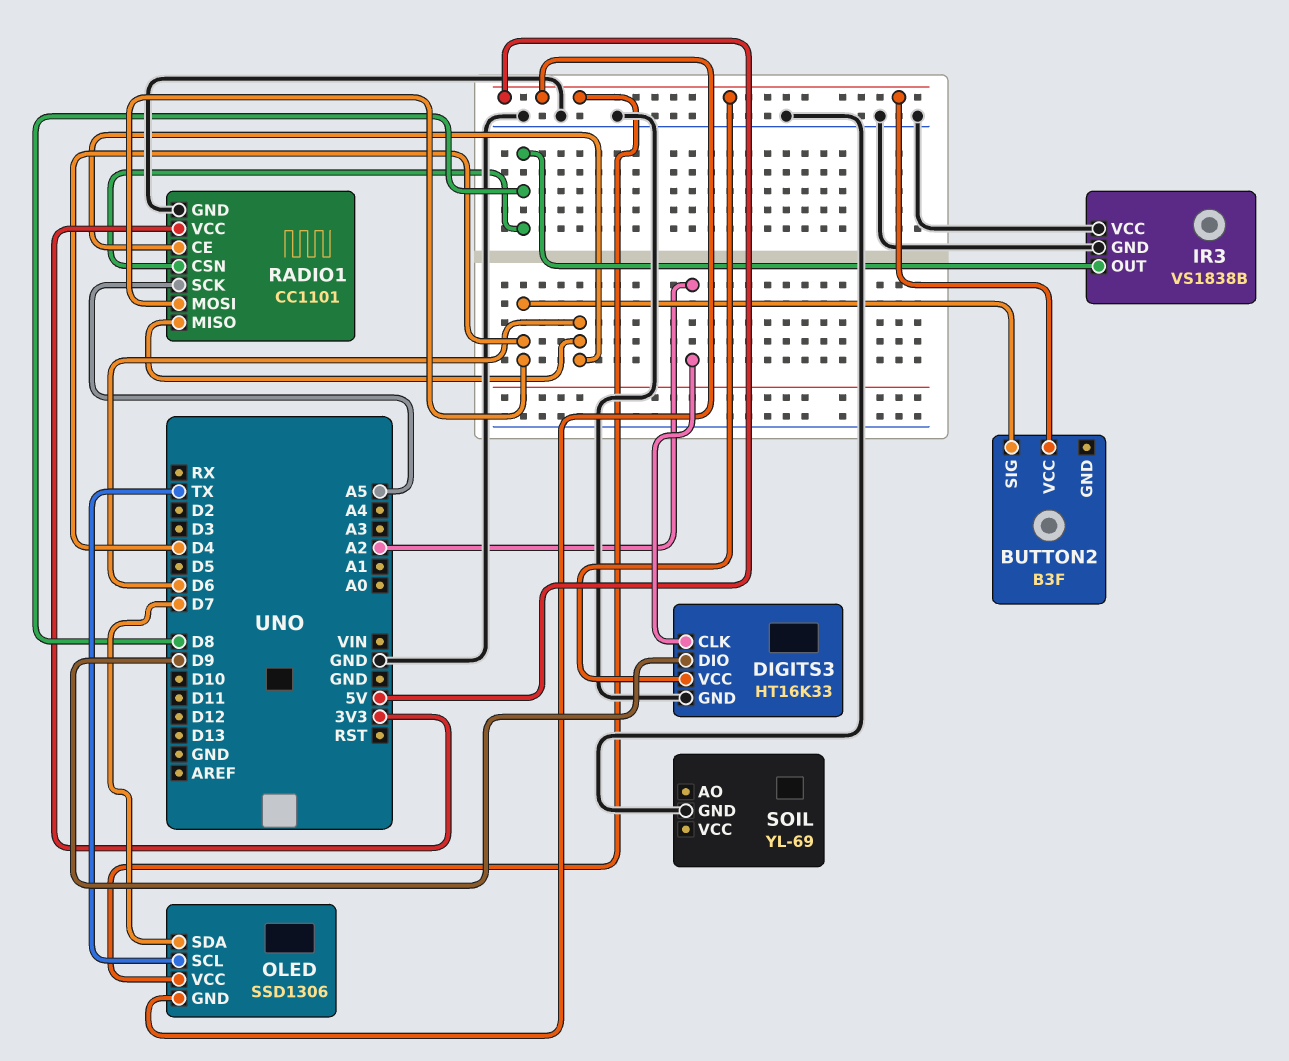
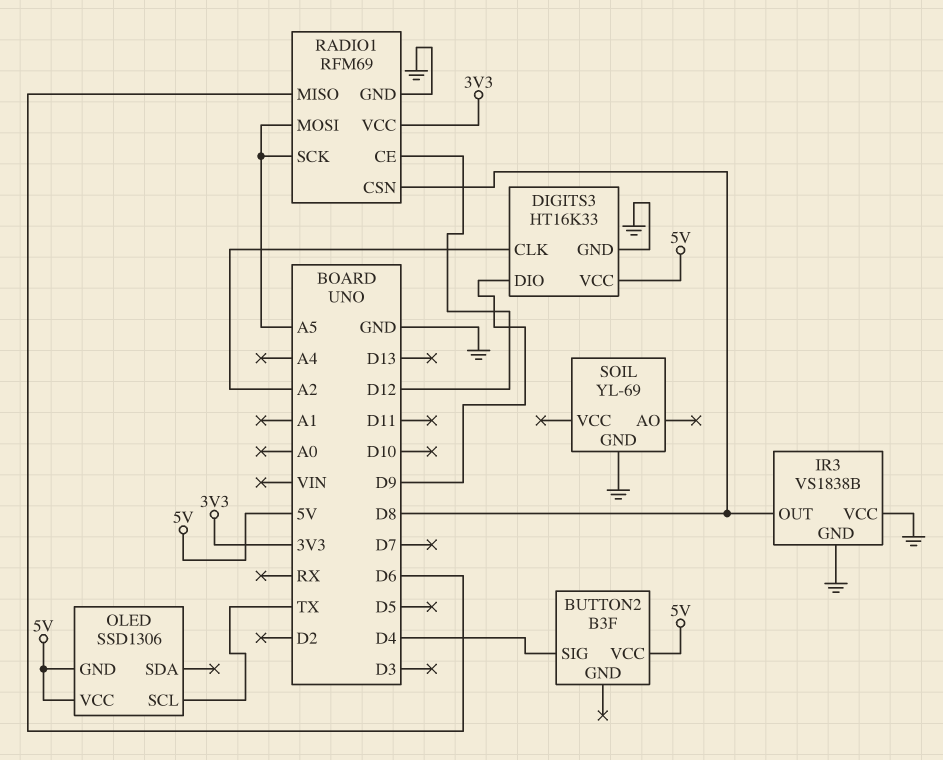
OLED pin SDA: D7 -> none
RADIO1: CC1101 -> RFM69
RADIO1 pin CE: D6 -> D12
RADIO1 pin MOSI: D4 -> A5

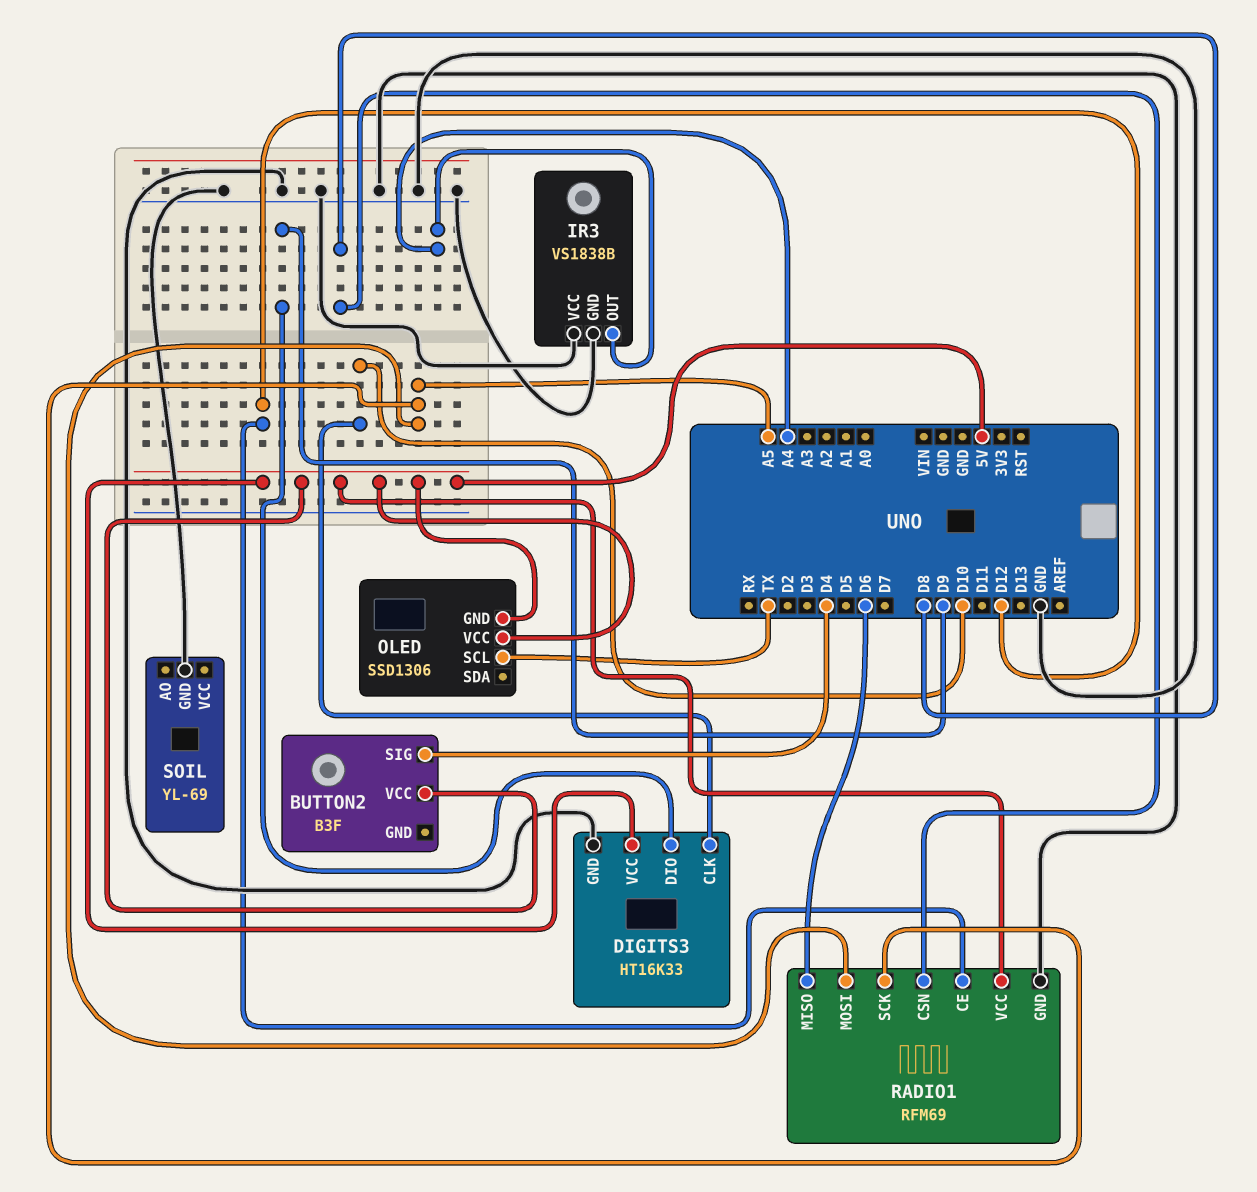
DIGITS3 pin CLK: A2 -> D10
IR3 pin OUT: D8 -> A4
RADIO1 pin VCC: 3V3 -> 5V

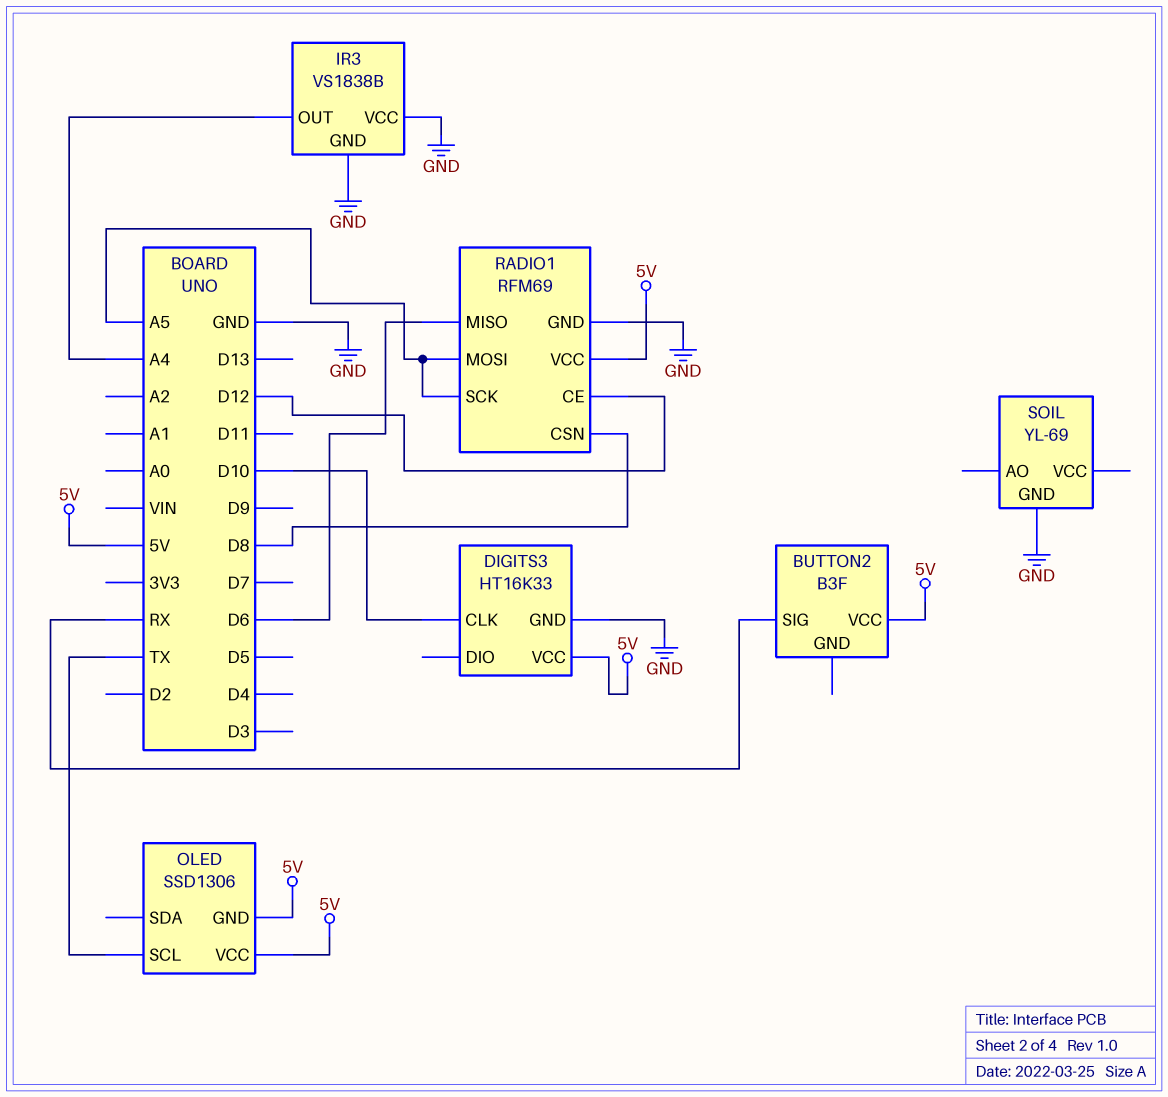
BUTTON2 pin SIG: D4 -> RX
DIGITS3 pin DIO: D9 -> none

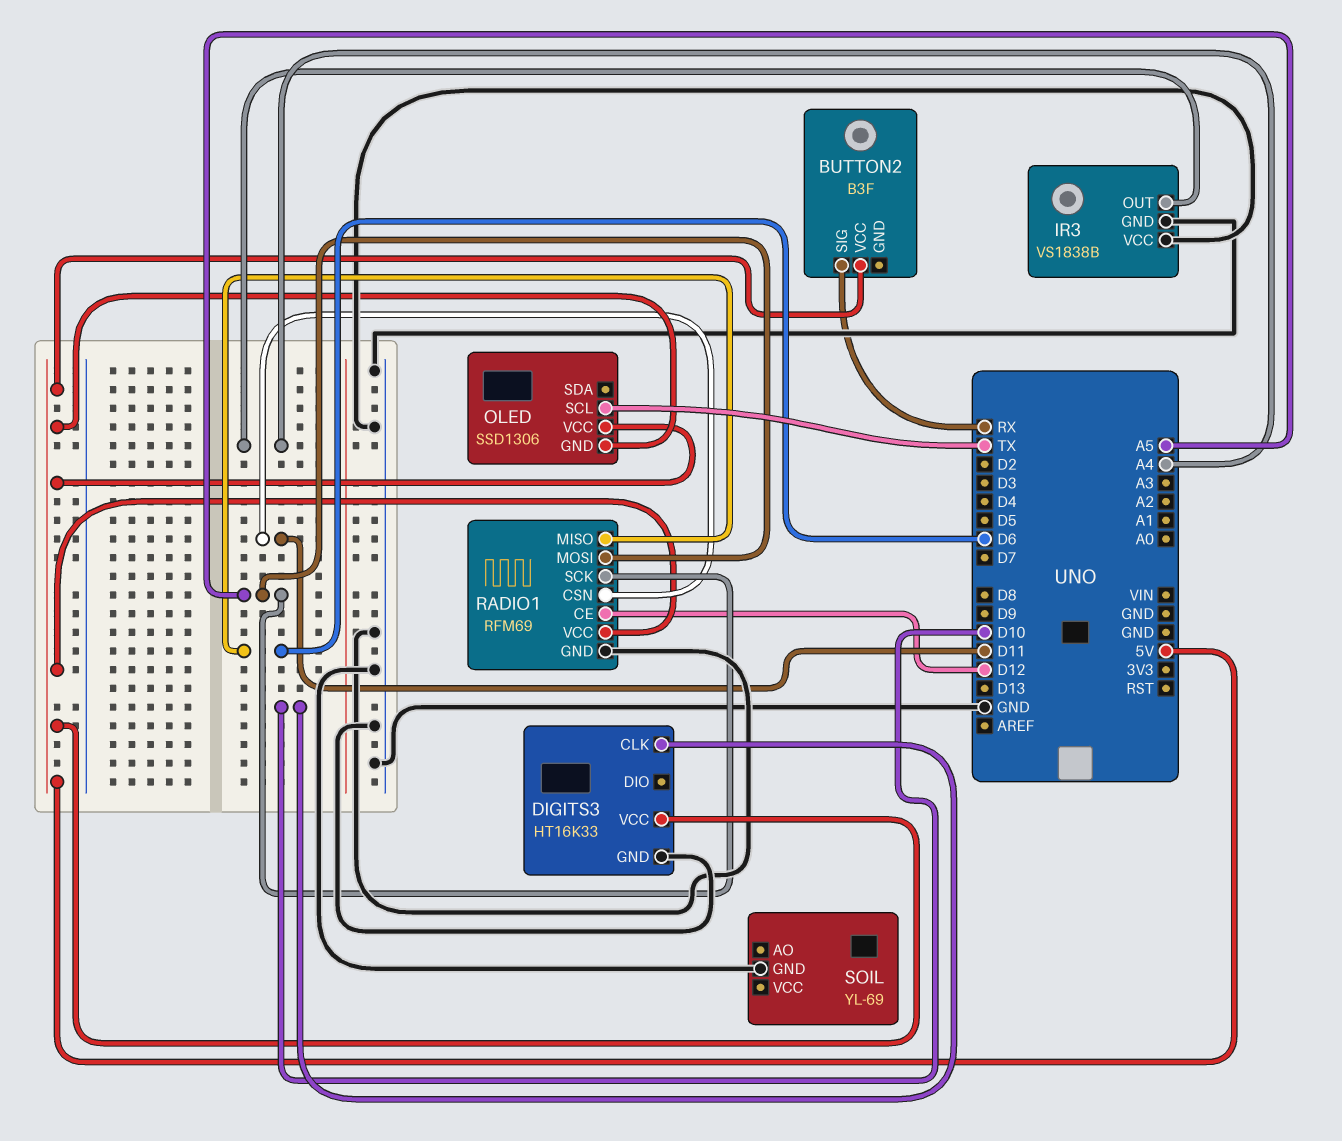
RADIO1 pin CSN: D8 -> D11

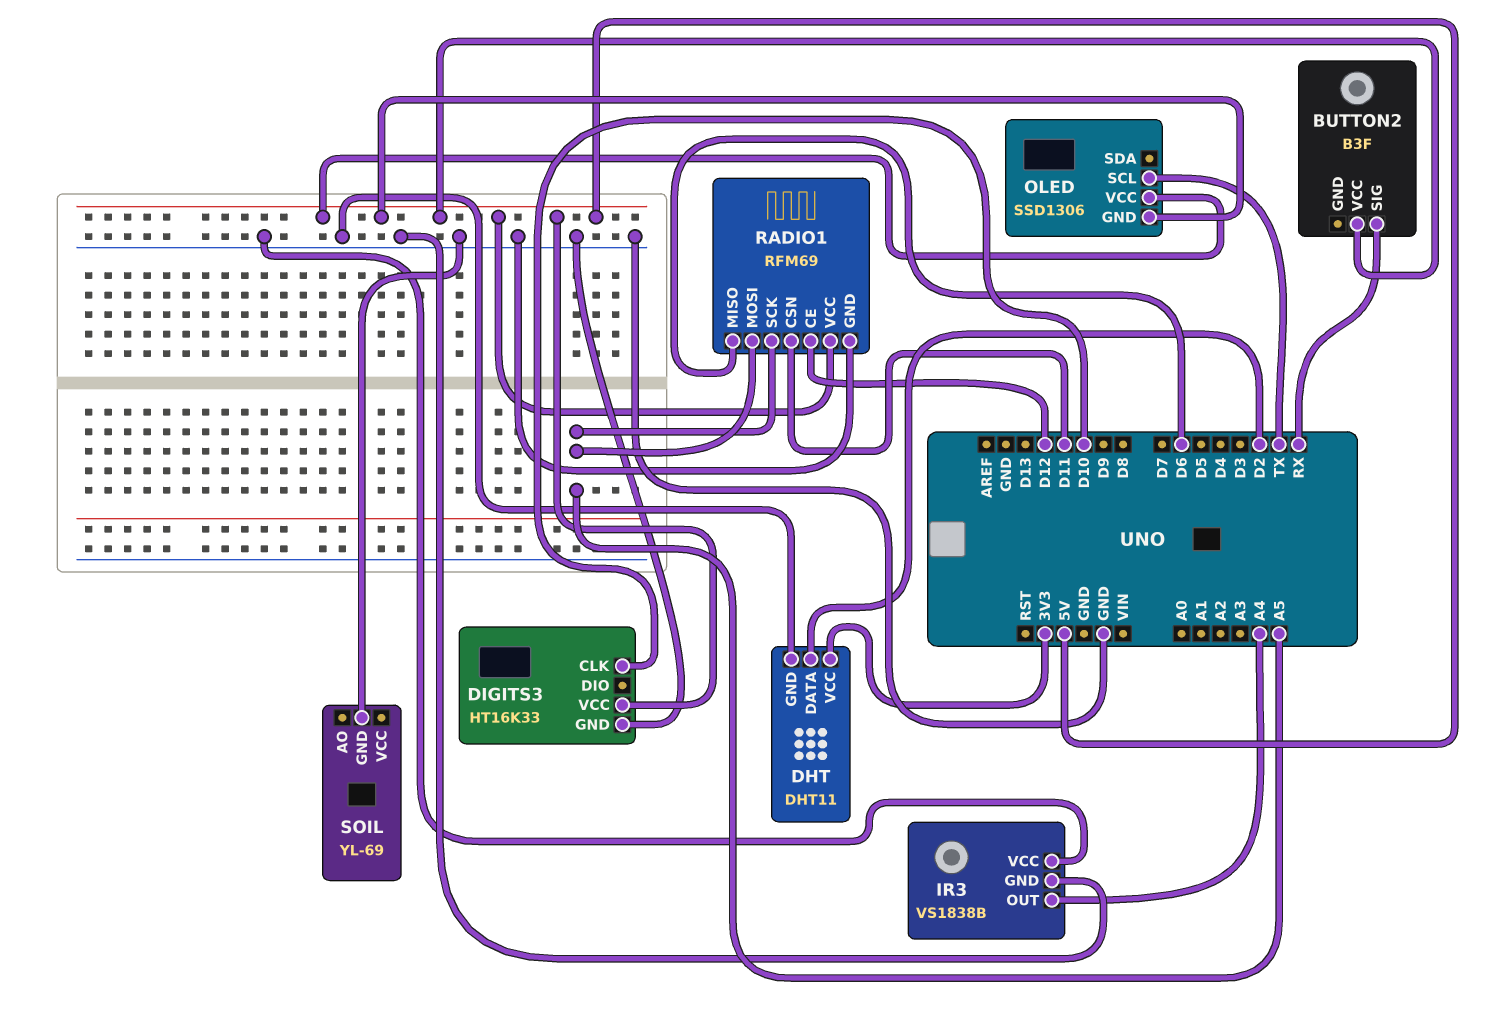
DHT: none -> DHT11
DHT pin DATA: none -> D2
DHT pin GND: none -> GND
DHT pin VCC: none -> 3V3

